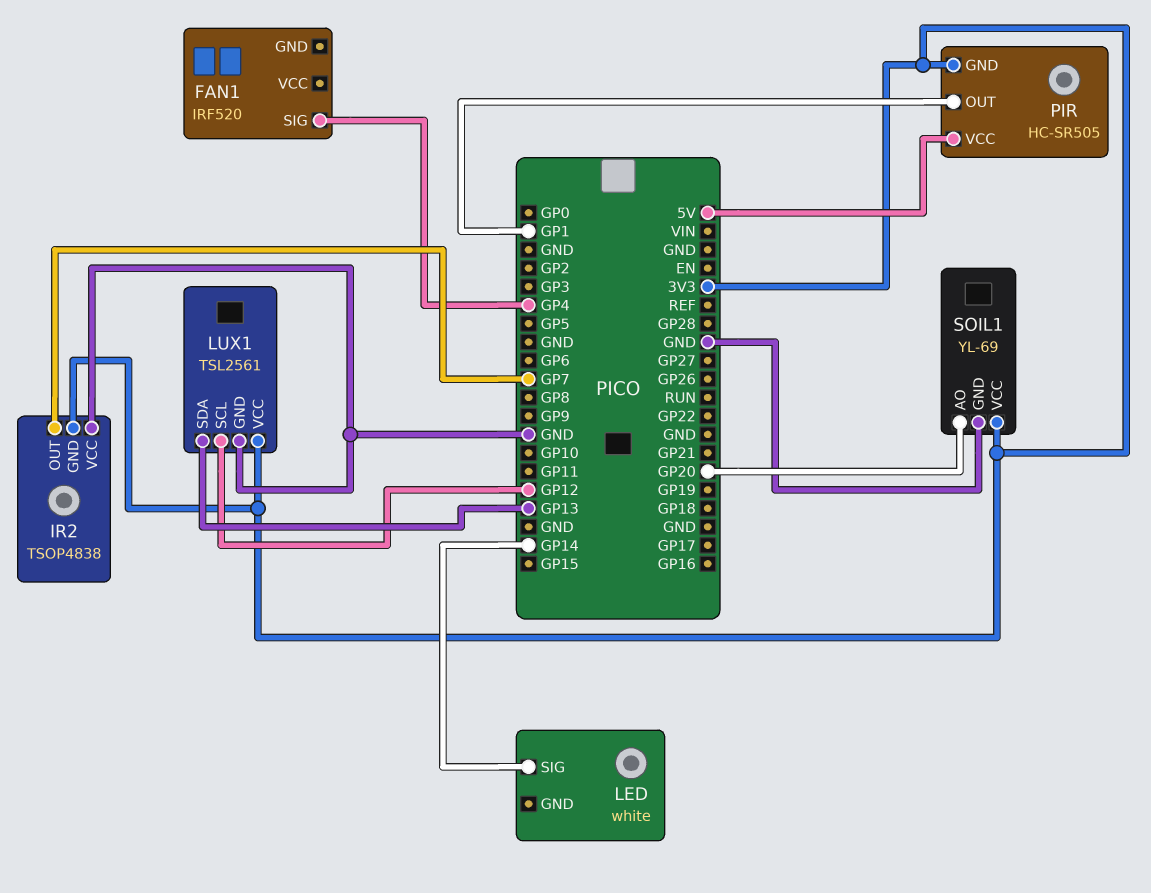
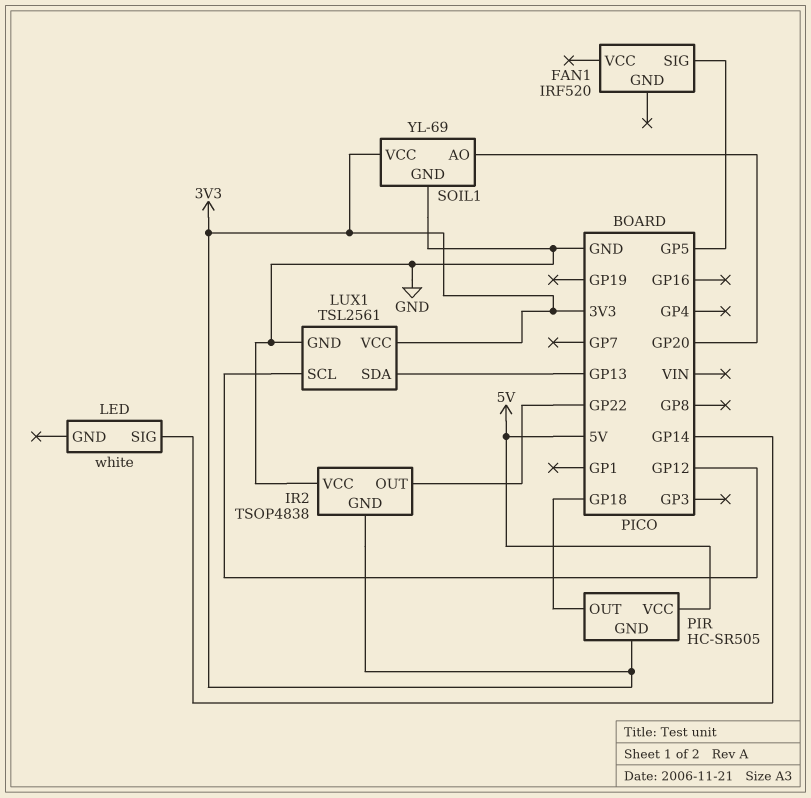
FAN1 pin SIG: GP4 -> GP5
IR2 pin OUT: GP7 -> GP22
PIR pin OUT: GP1 -> GP18

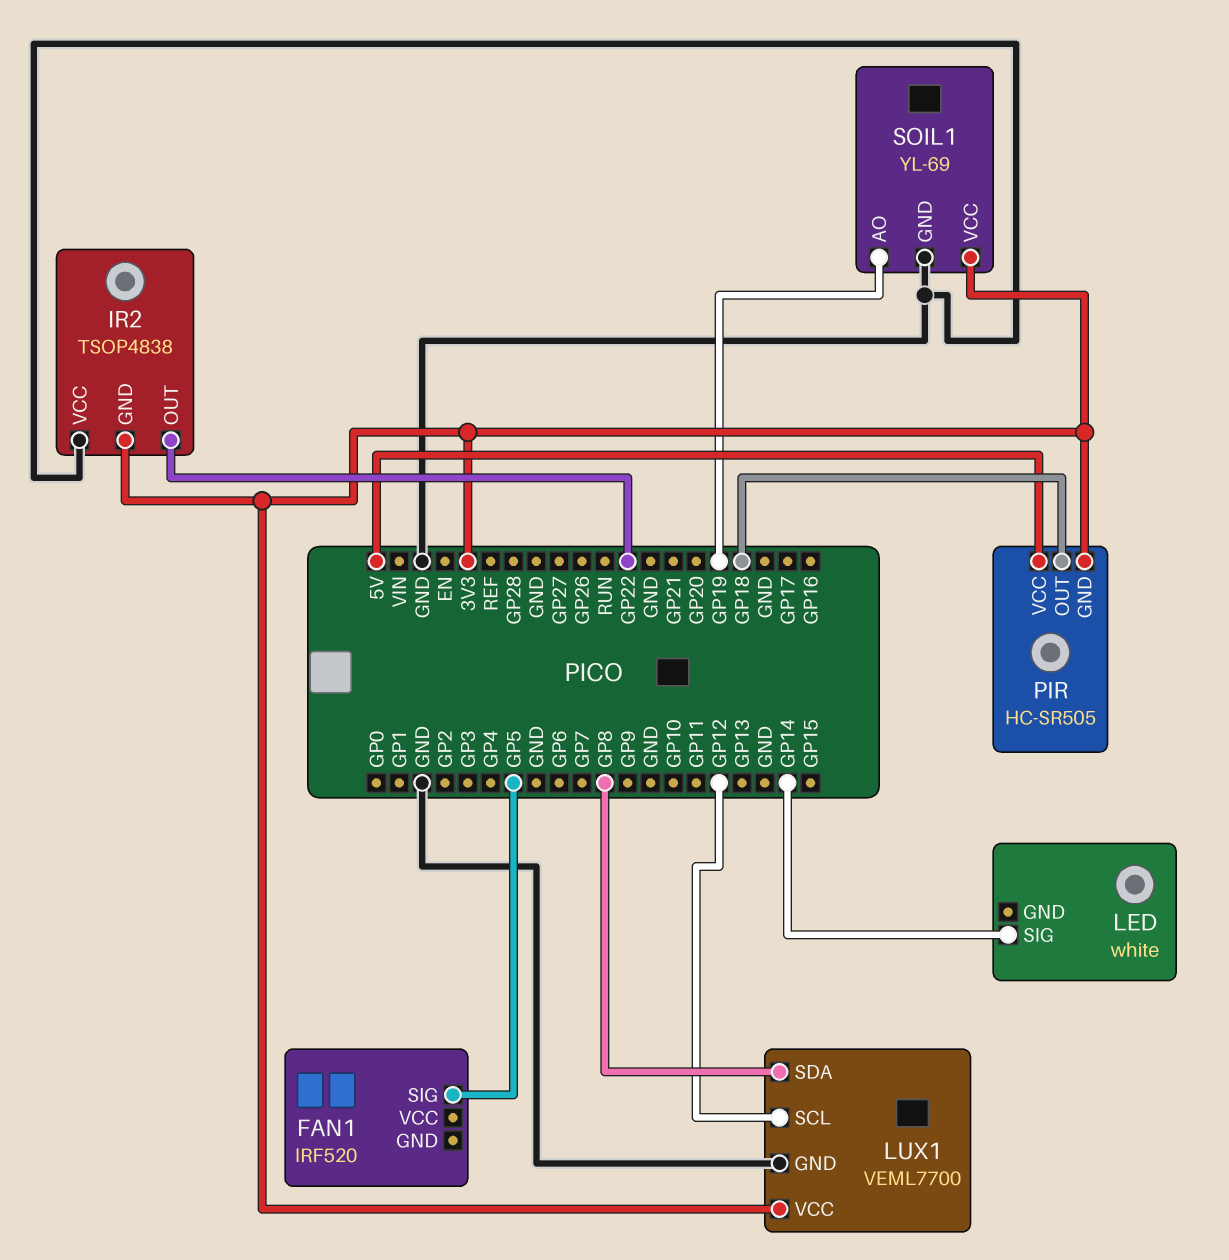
LUX1: TSL2561 -> VEML7700
LUX1 pin SDA: GP13 -> GP8
SOIL1 pin AO: GP20 -> GP19

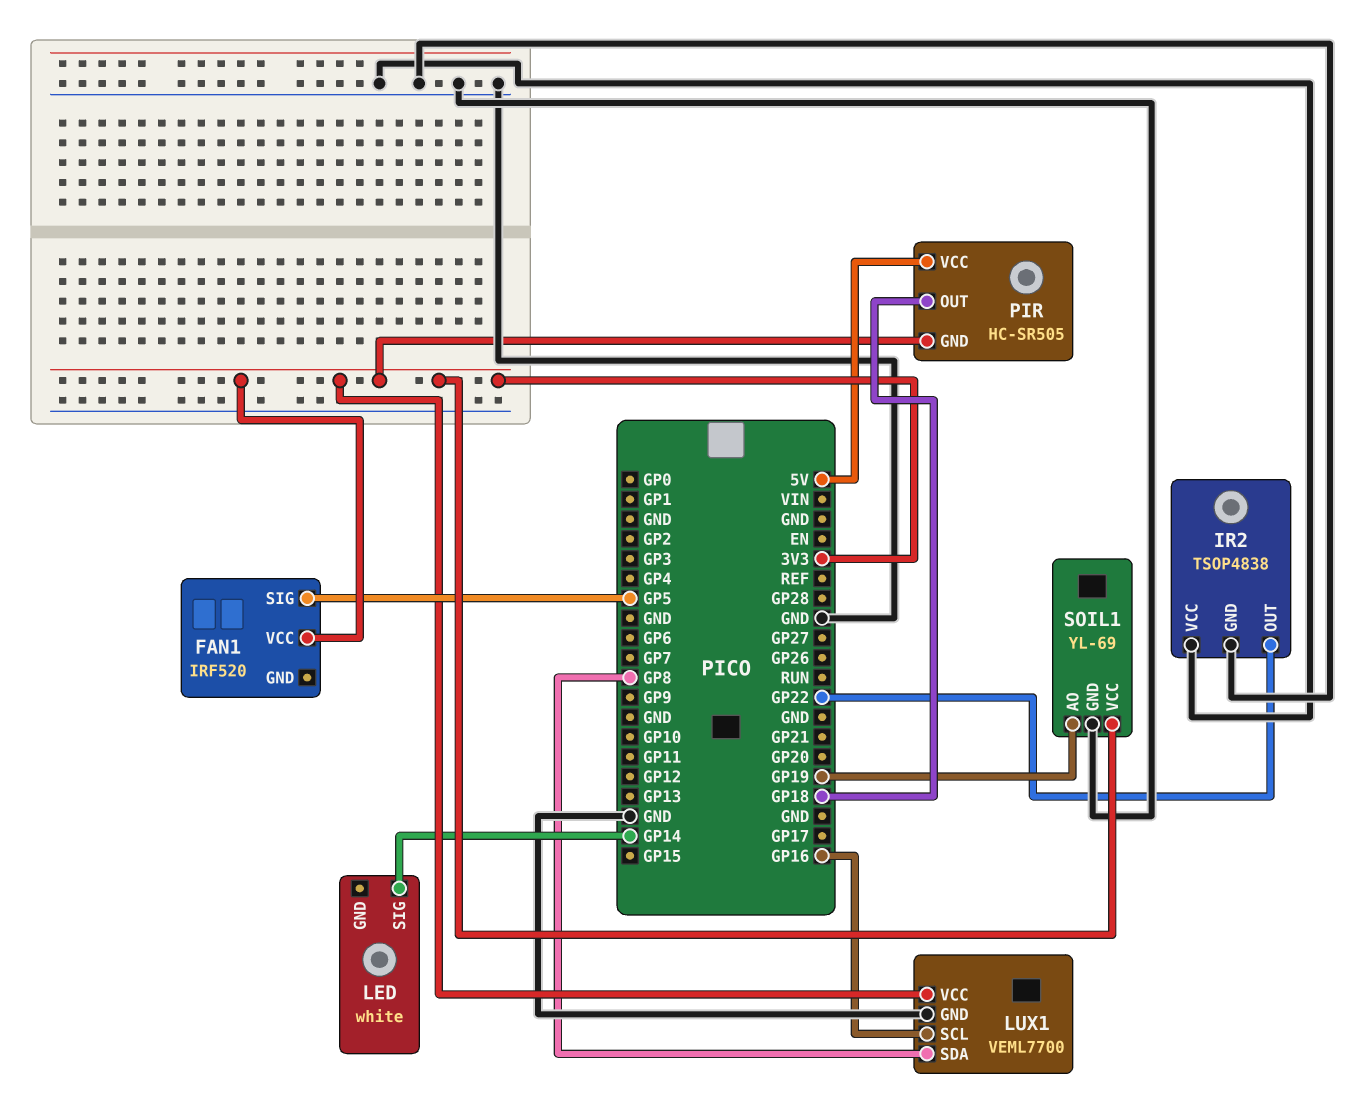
FAN1 pin VCC: none -> 3V3
IR2 pin GND: 3V3 -> GND
LUX1 pin SCL: GP12 -> GP16

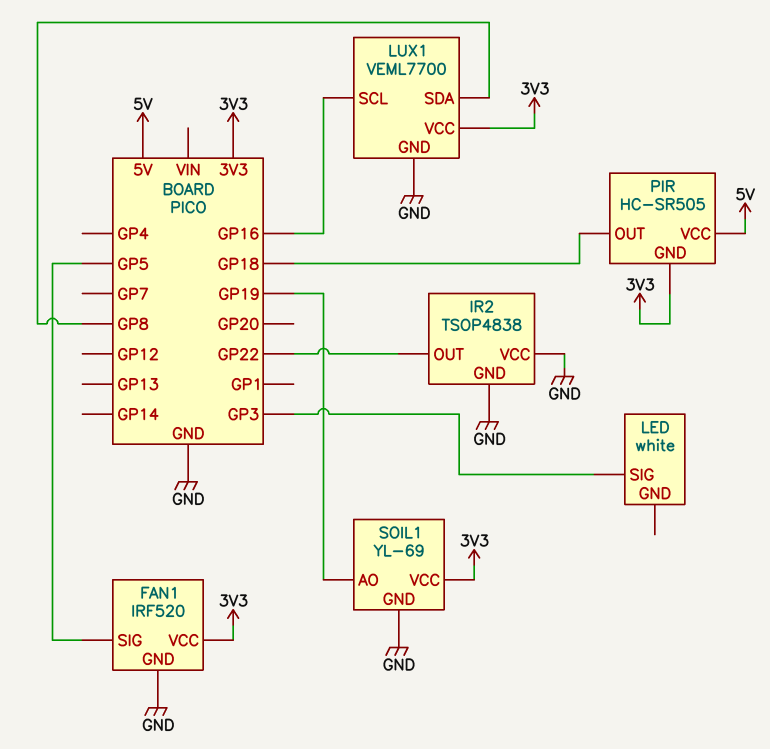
FAN1 pin GND: none -> GND
LED pin SIG: GP14 -> GP3

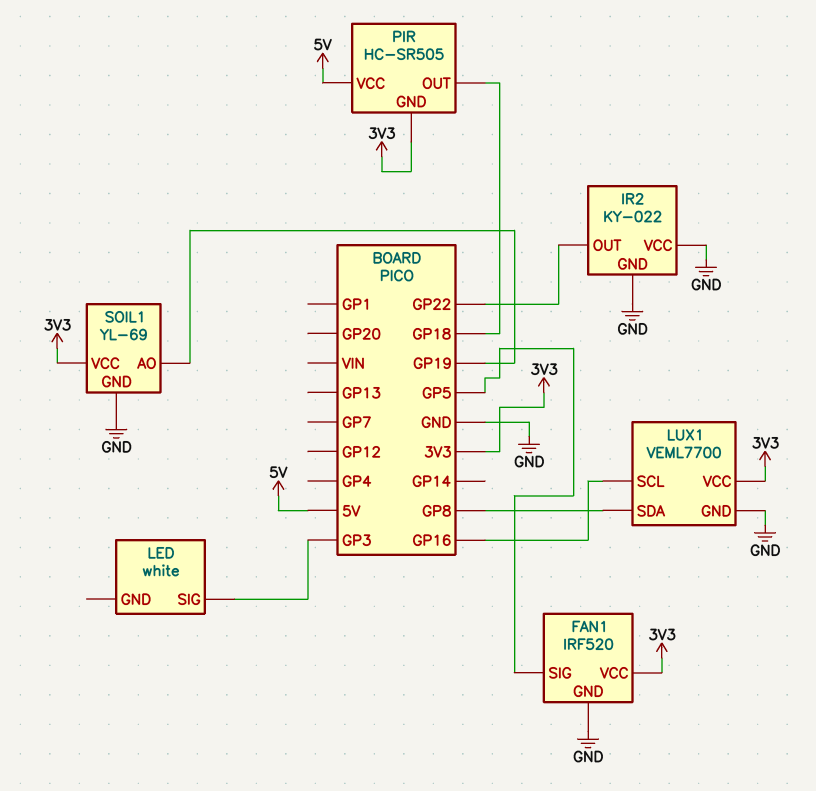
IR2: TSOP4838 -> KY-022

